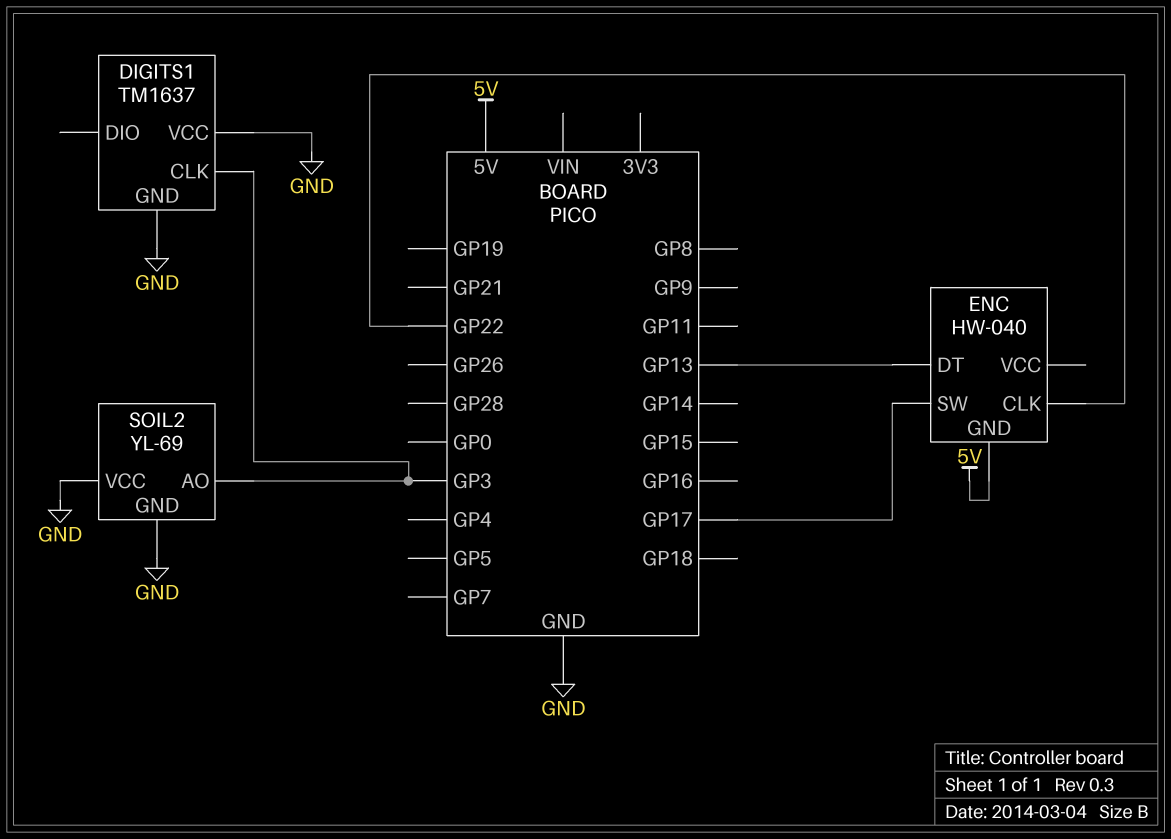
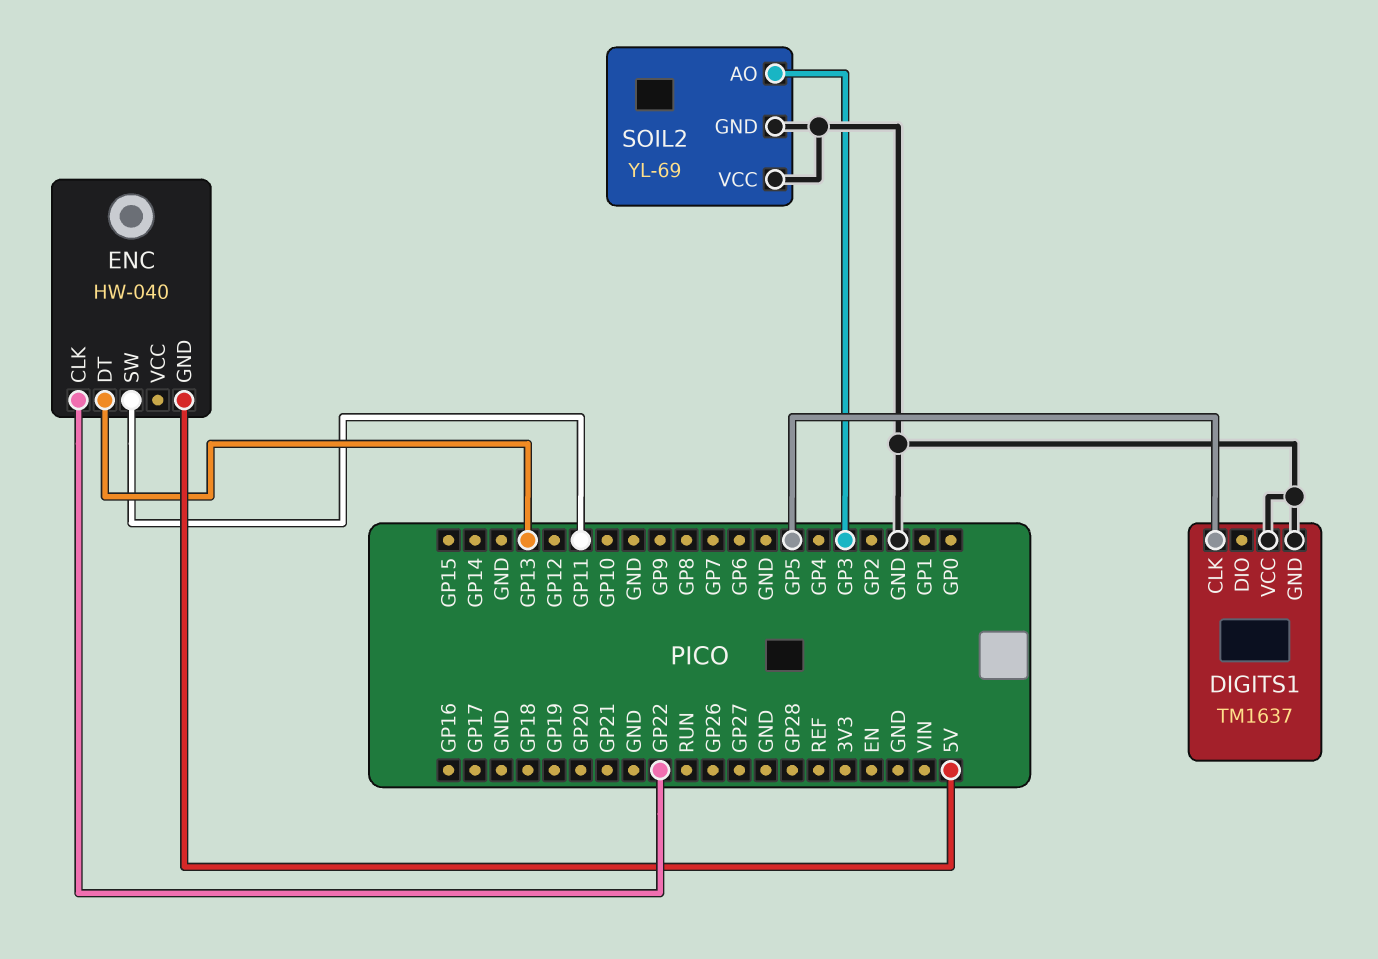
DIGITS1 pin CLK: GP3 -> GP5
ENC pin SW: GP17 -> GP11

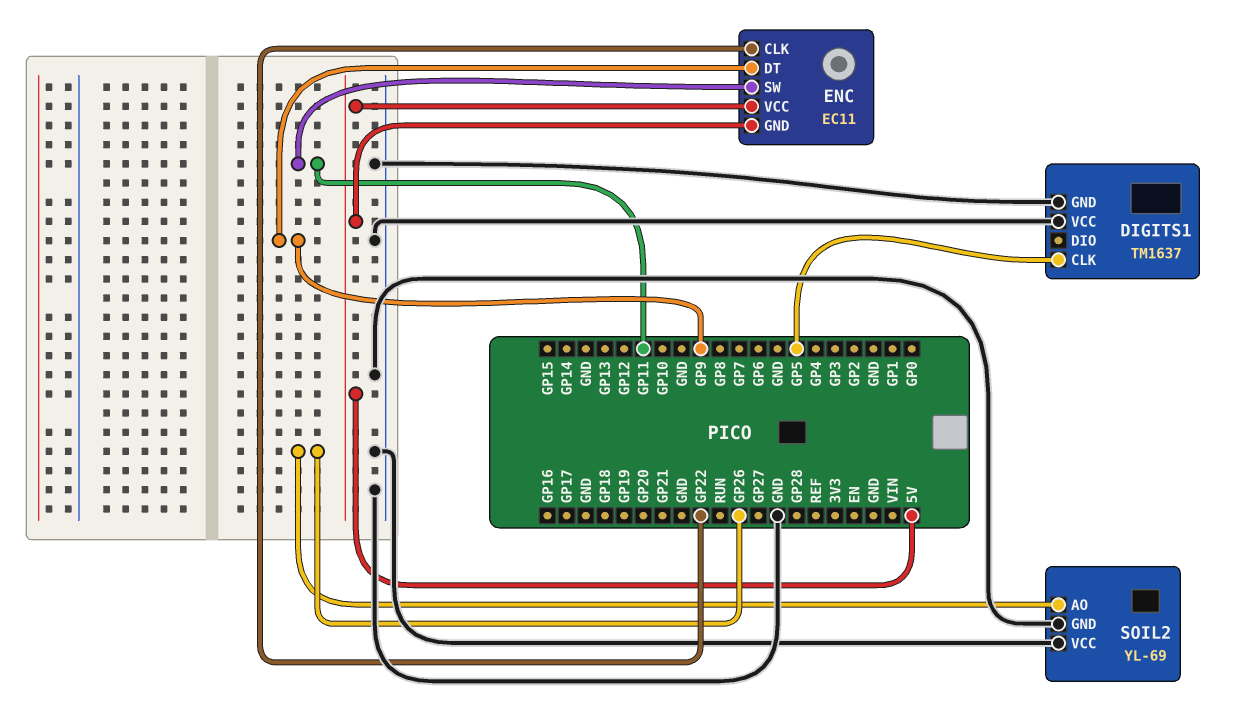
ENC: HW-040 -> EC11
ENC pin DT: GP13 -> GP9
ENC pin VCC: none -> 5V
SOIL2 pin AO: GP3 -> GP26

